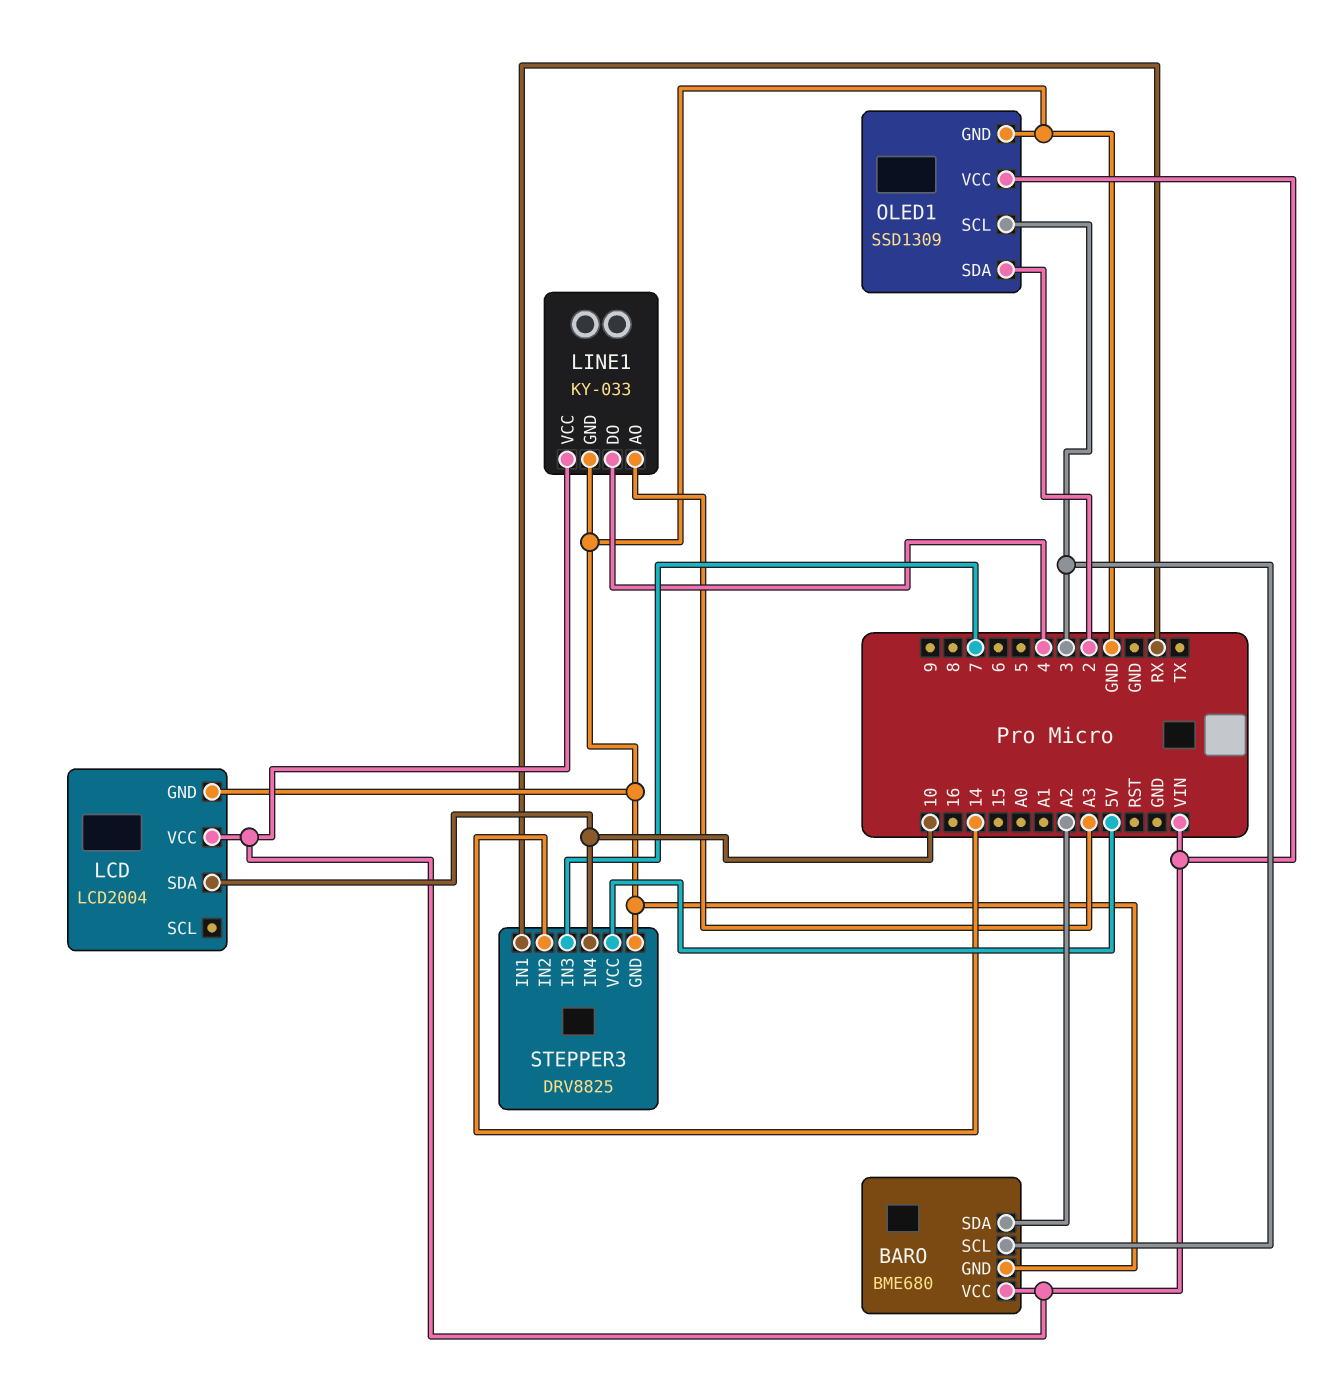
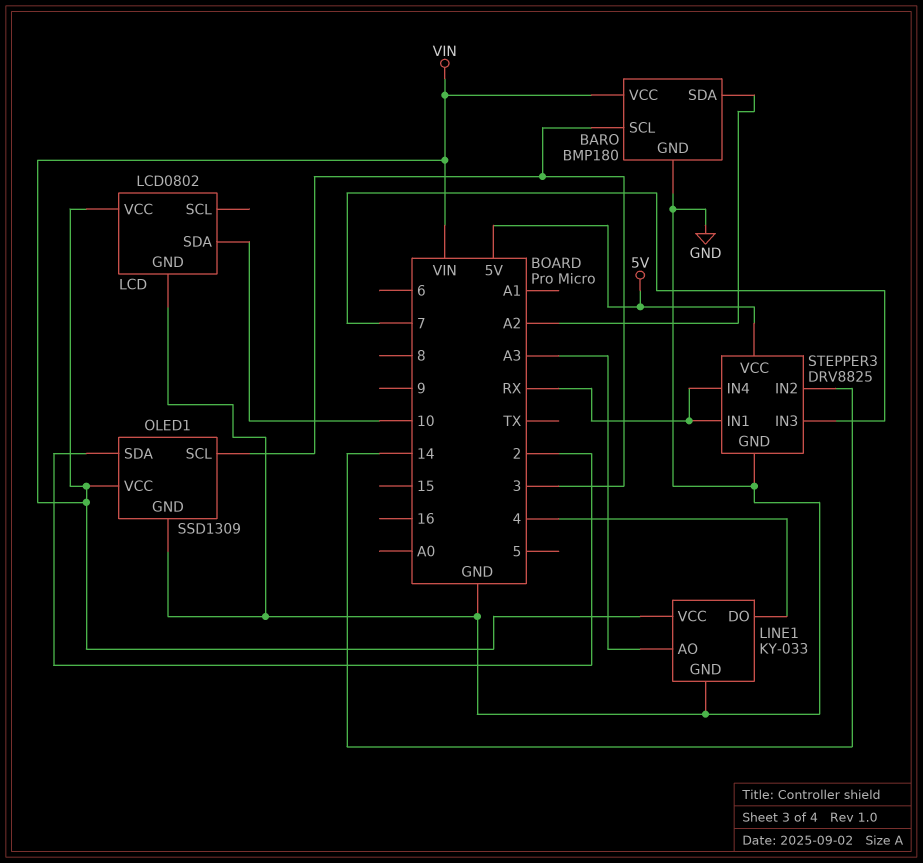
BARO: BME680 -> BMP180
LCD: LCD2004 -> LCD0802
STEPPER3 pin IN4: 10 -> RX

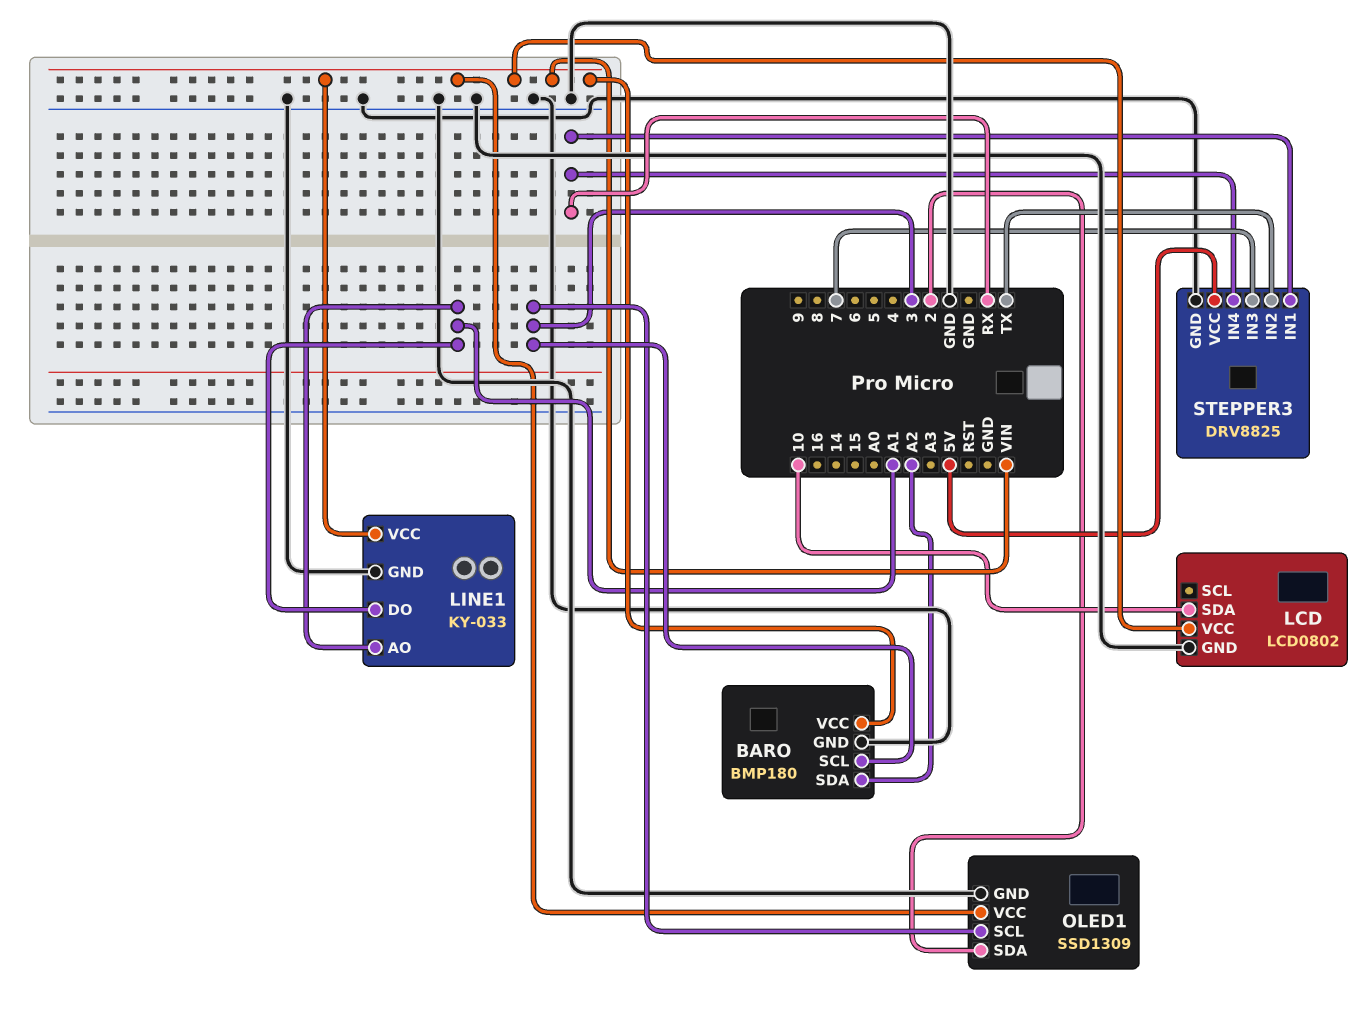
LINE1 pin AO: A3 -> A1
LINE1 pin DO: 4 -> A1
STEPPER3 pin IN2: 14 -> TX

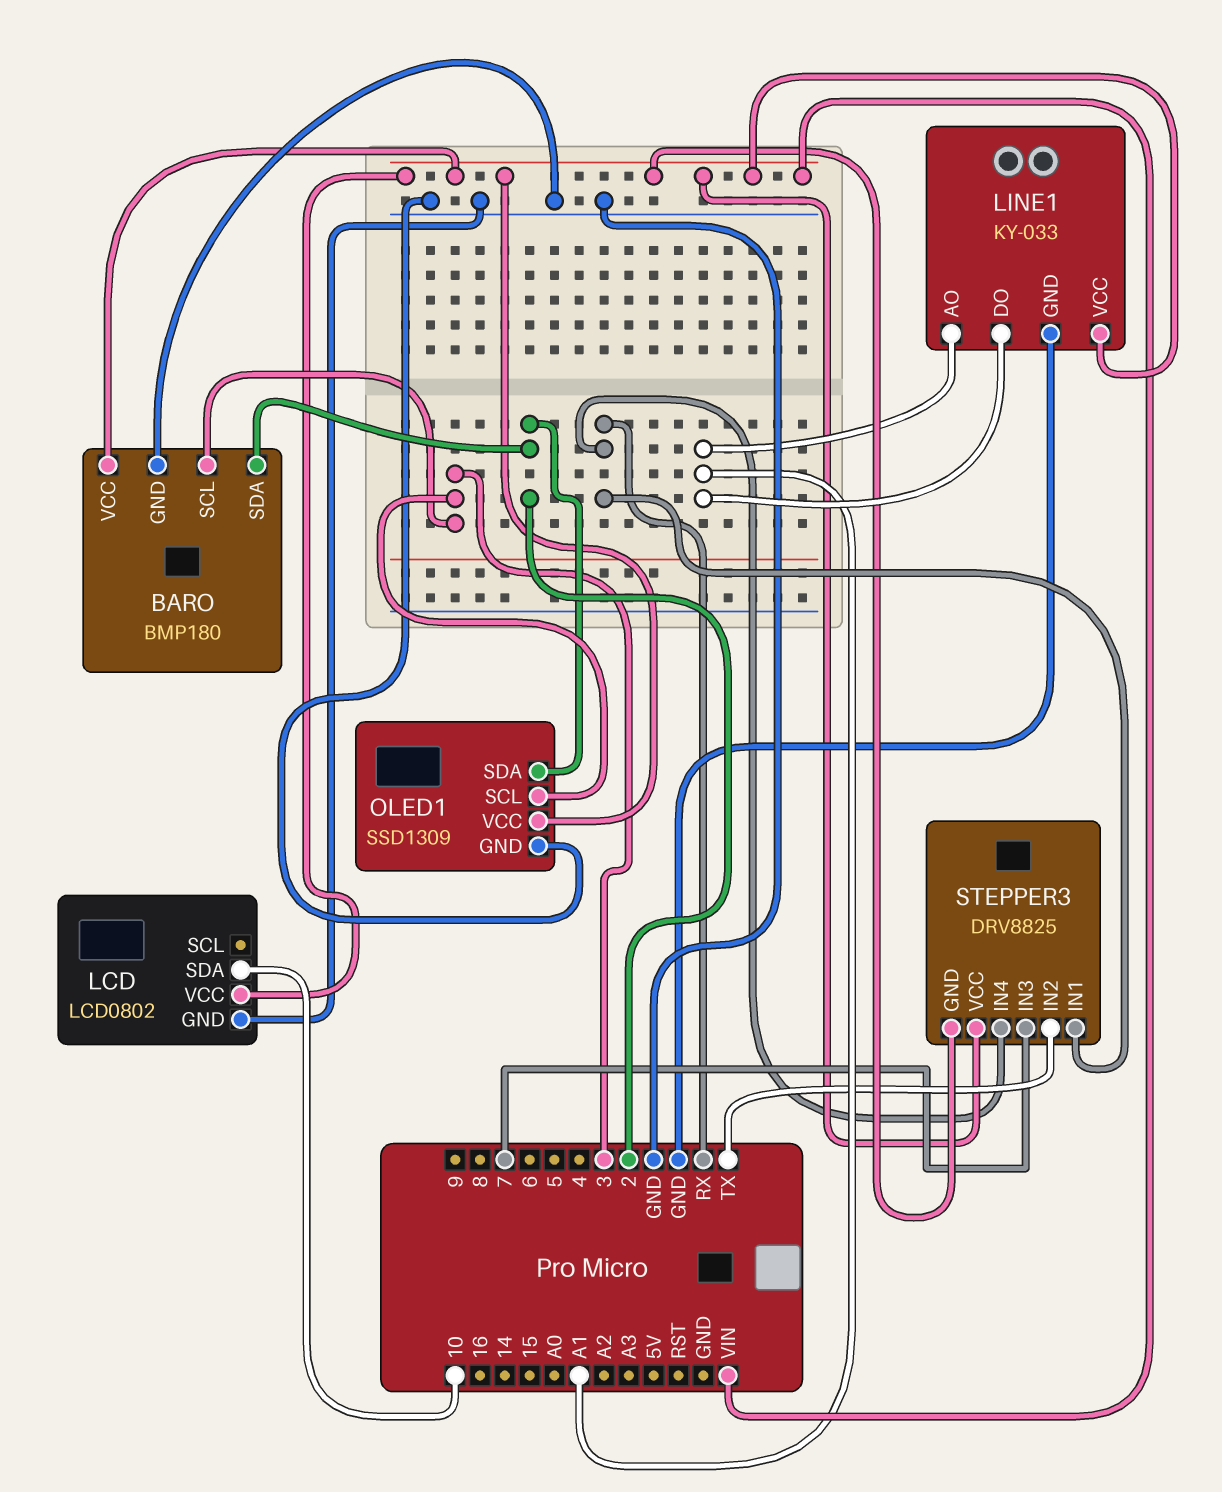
BARO pin SDA: A2 -> 2
STEPPER3 pin GND: GND -> VIN
STEPPER3 pin VCC: 5V -> VIN

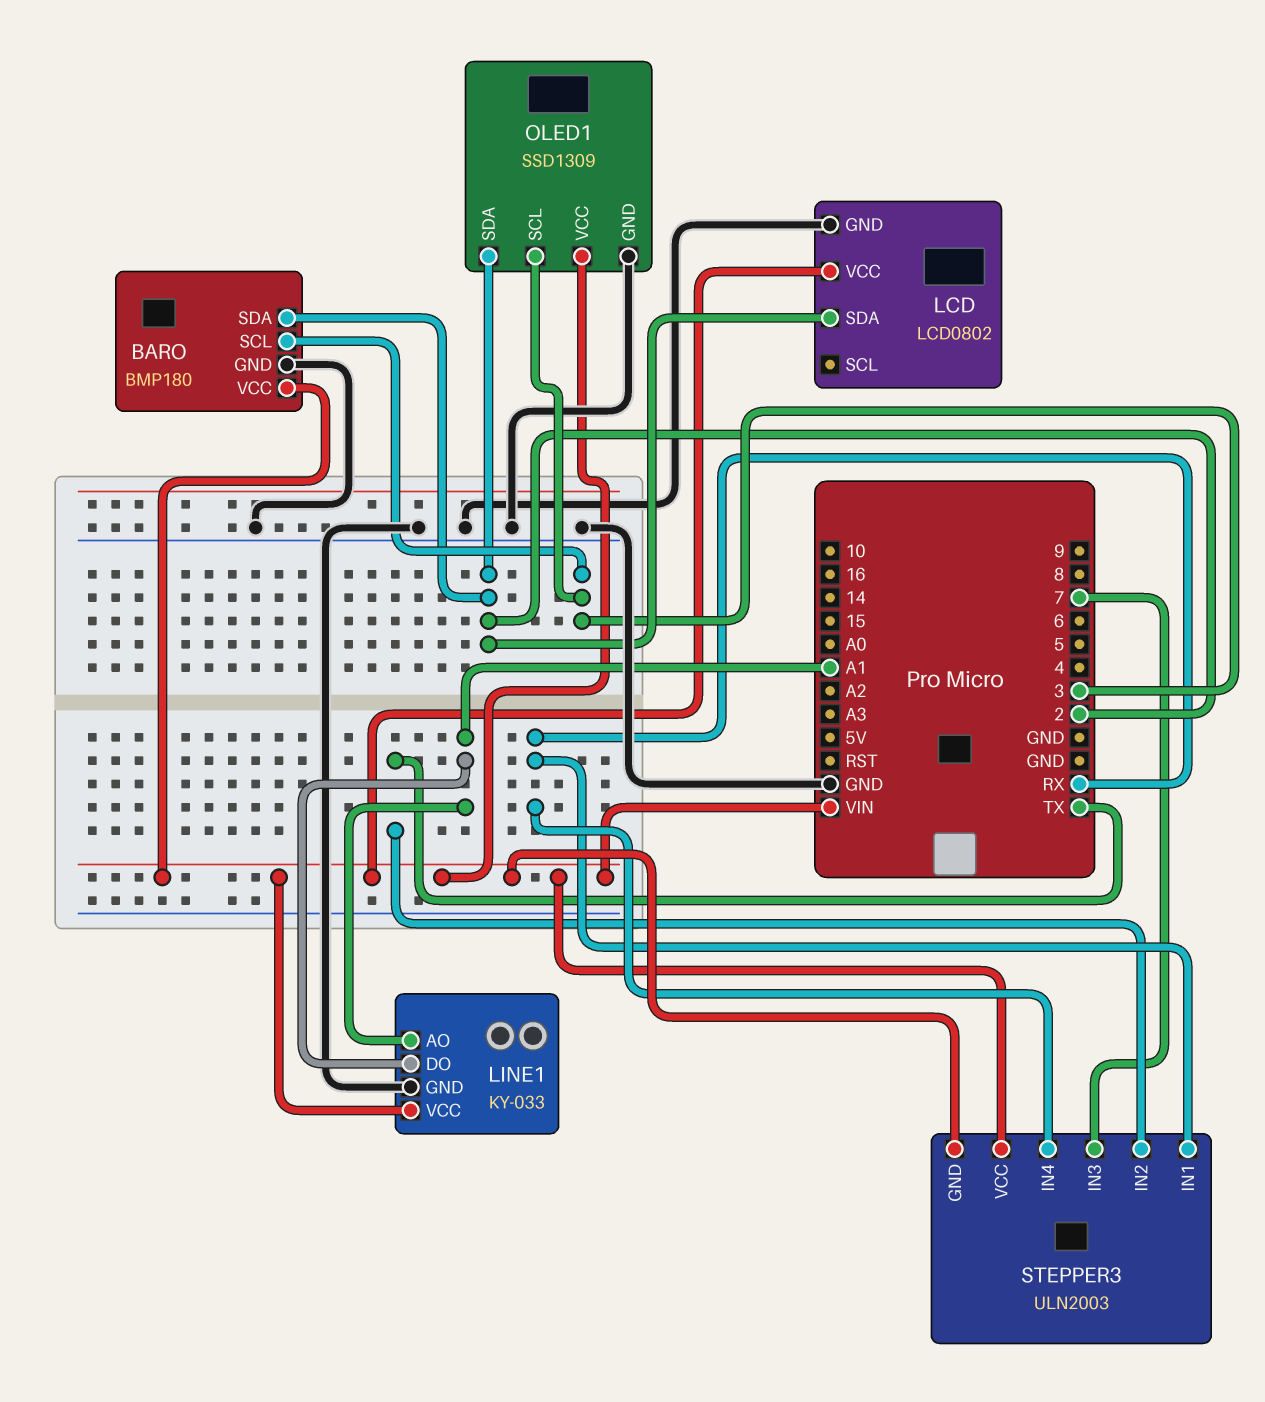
LCD pin SDA: 10 -> 2
STEPPER3: DRV8825 -> ULN2003

